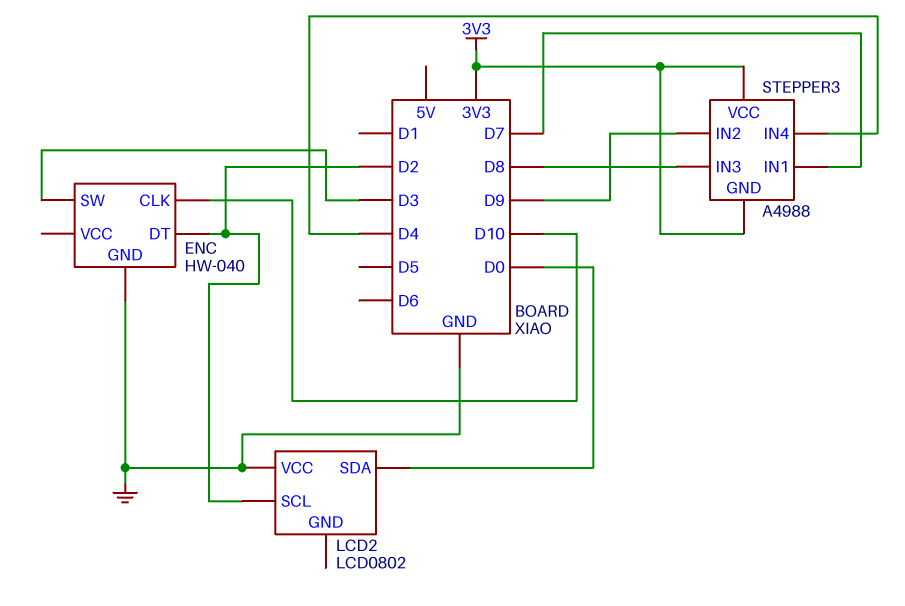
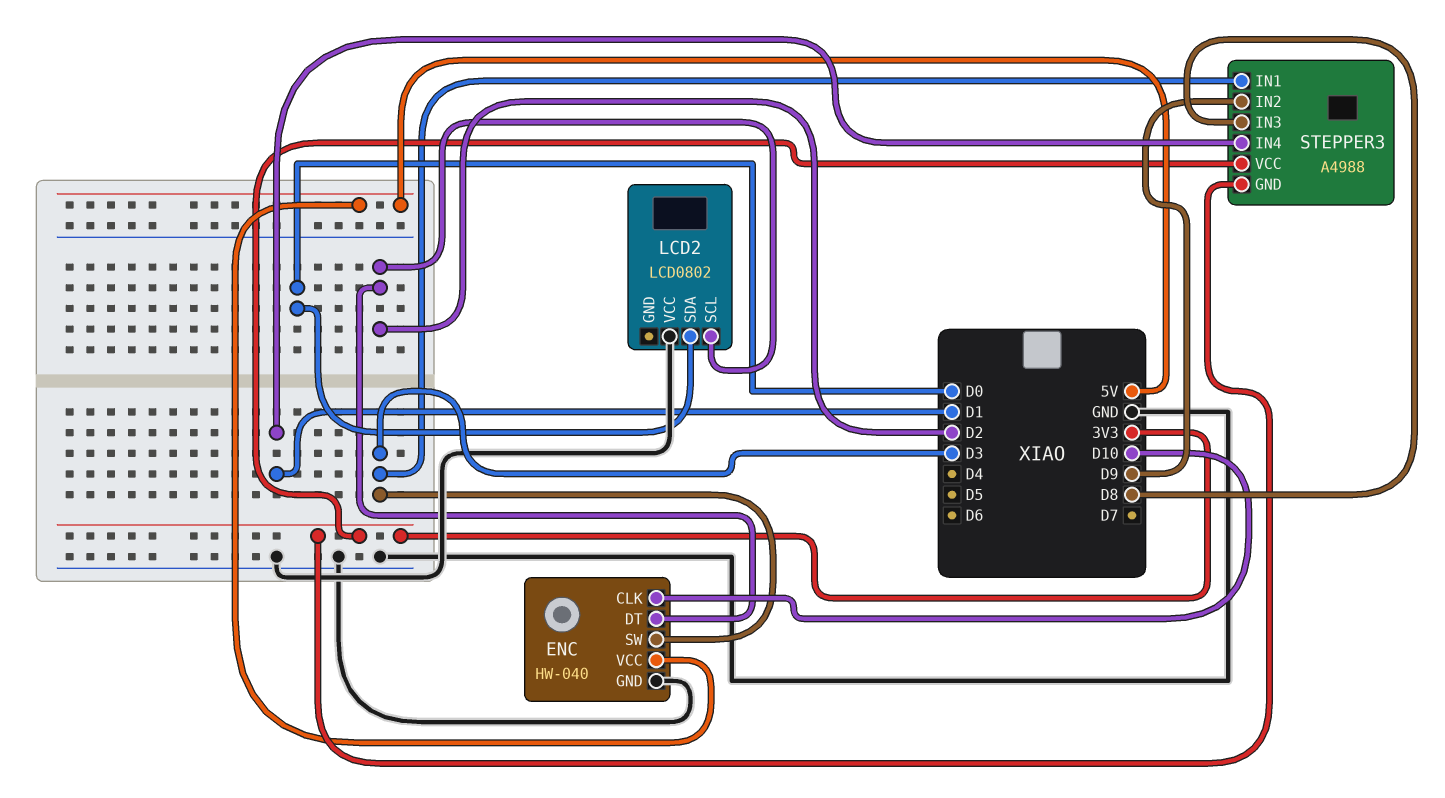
ENC pin VCC: none -> 5V
STEPPER3 pin IN1: D7 -> D3
STEPPER3 pin IN4: D4 -> D1

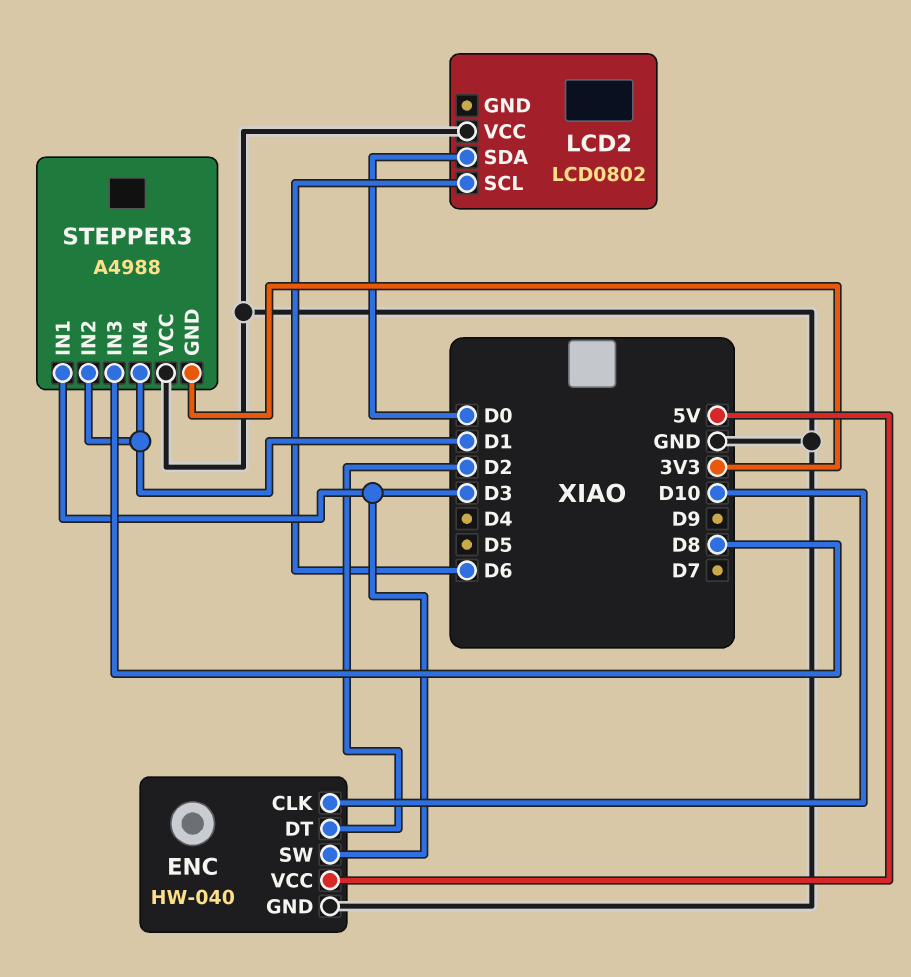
LCD2 pin SCL: D2 -> D6
STEPPER3 pin IN2: D9 -> D1
STEPPER3 pin VCC: 3V3 -> GND

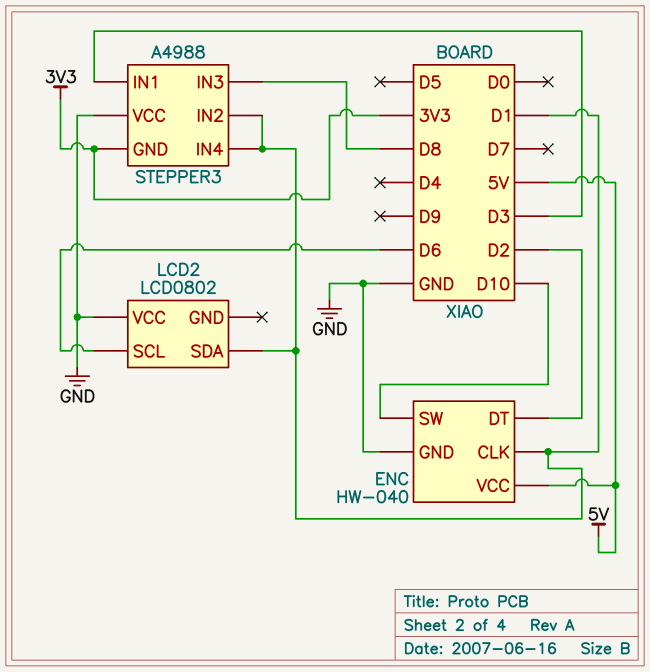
ENC pin CLK: D10 -> D1
ENC pin SW: D3 -> D10
LCD2 pin SDA: D0 -> D1

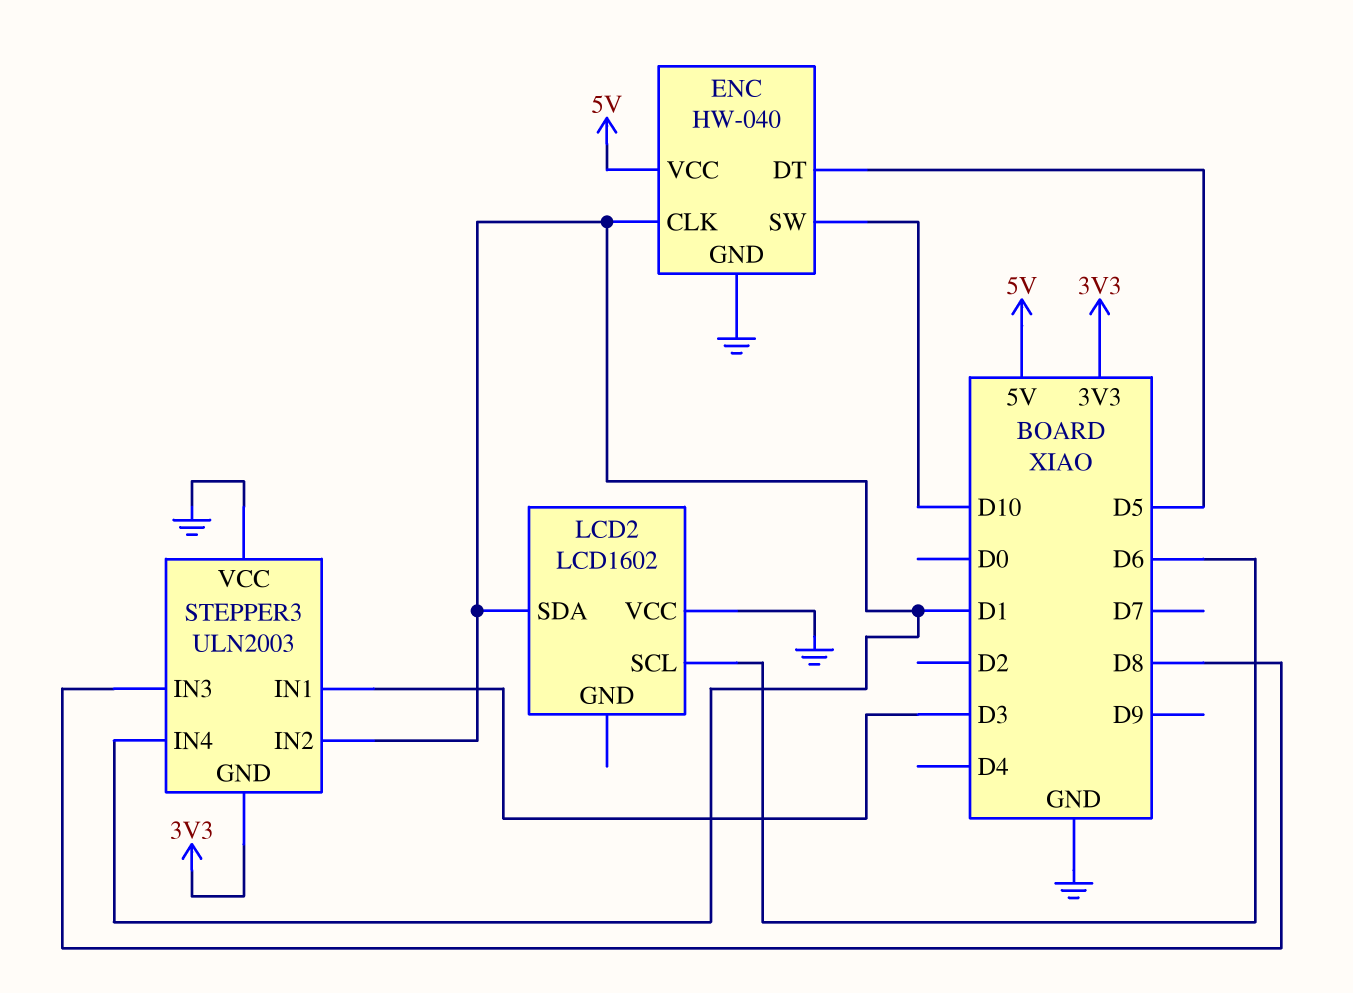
ENC pin DT: D2 -> D5
LCD2: LCD0802 -> LCD1602
STEPPER3: A4988 -> ULN2003

